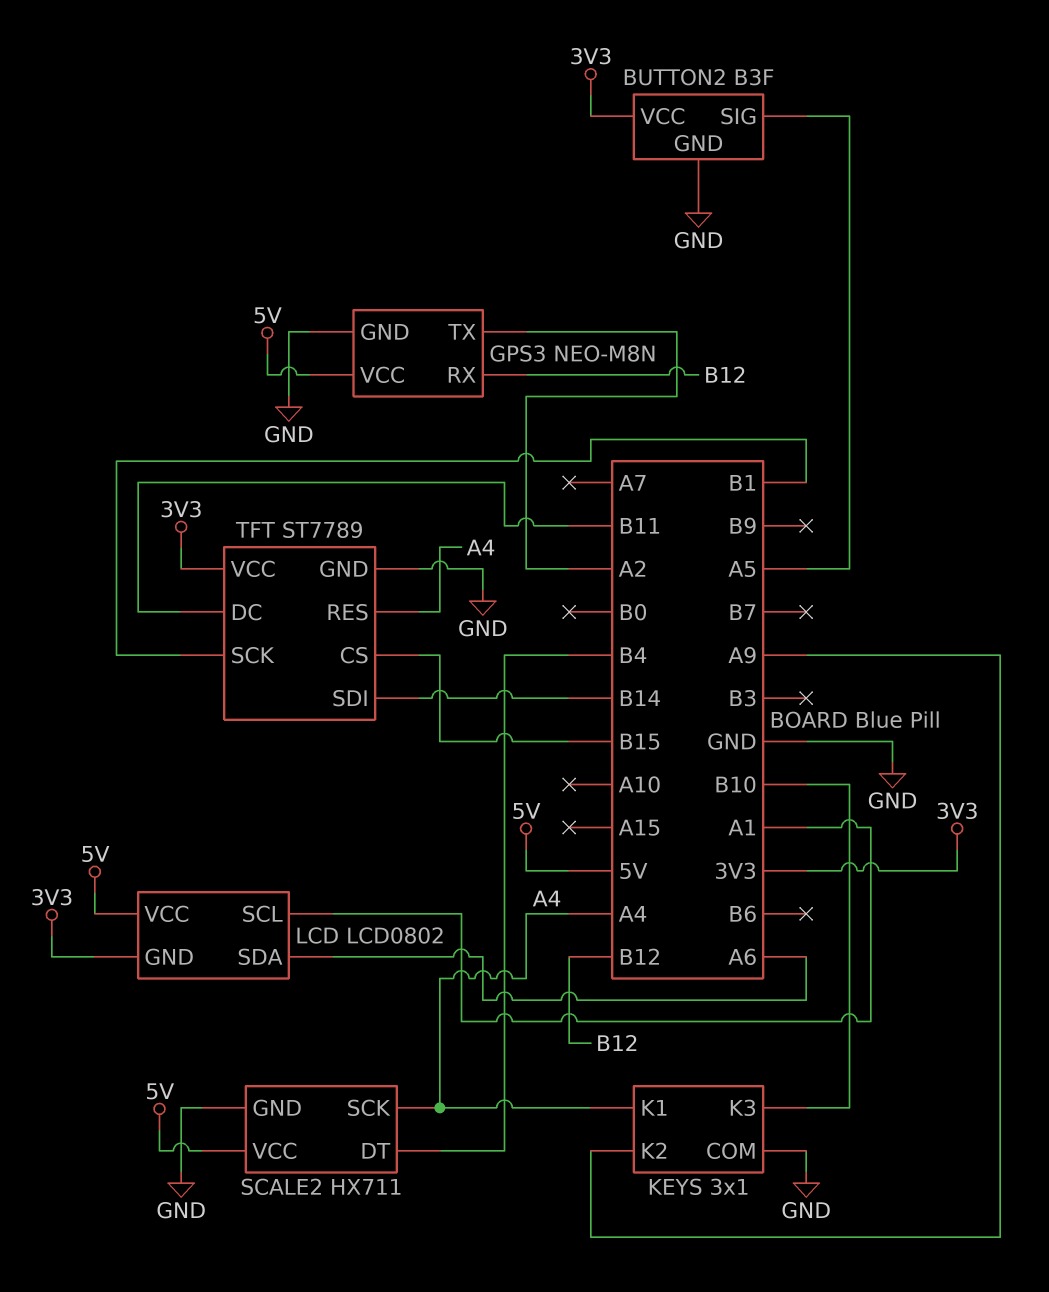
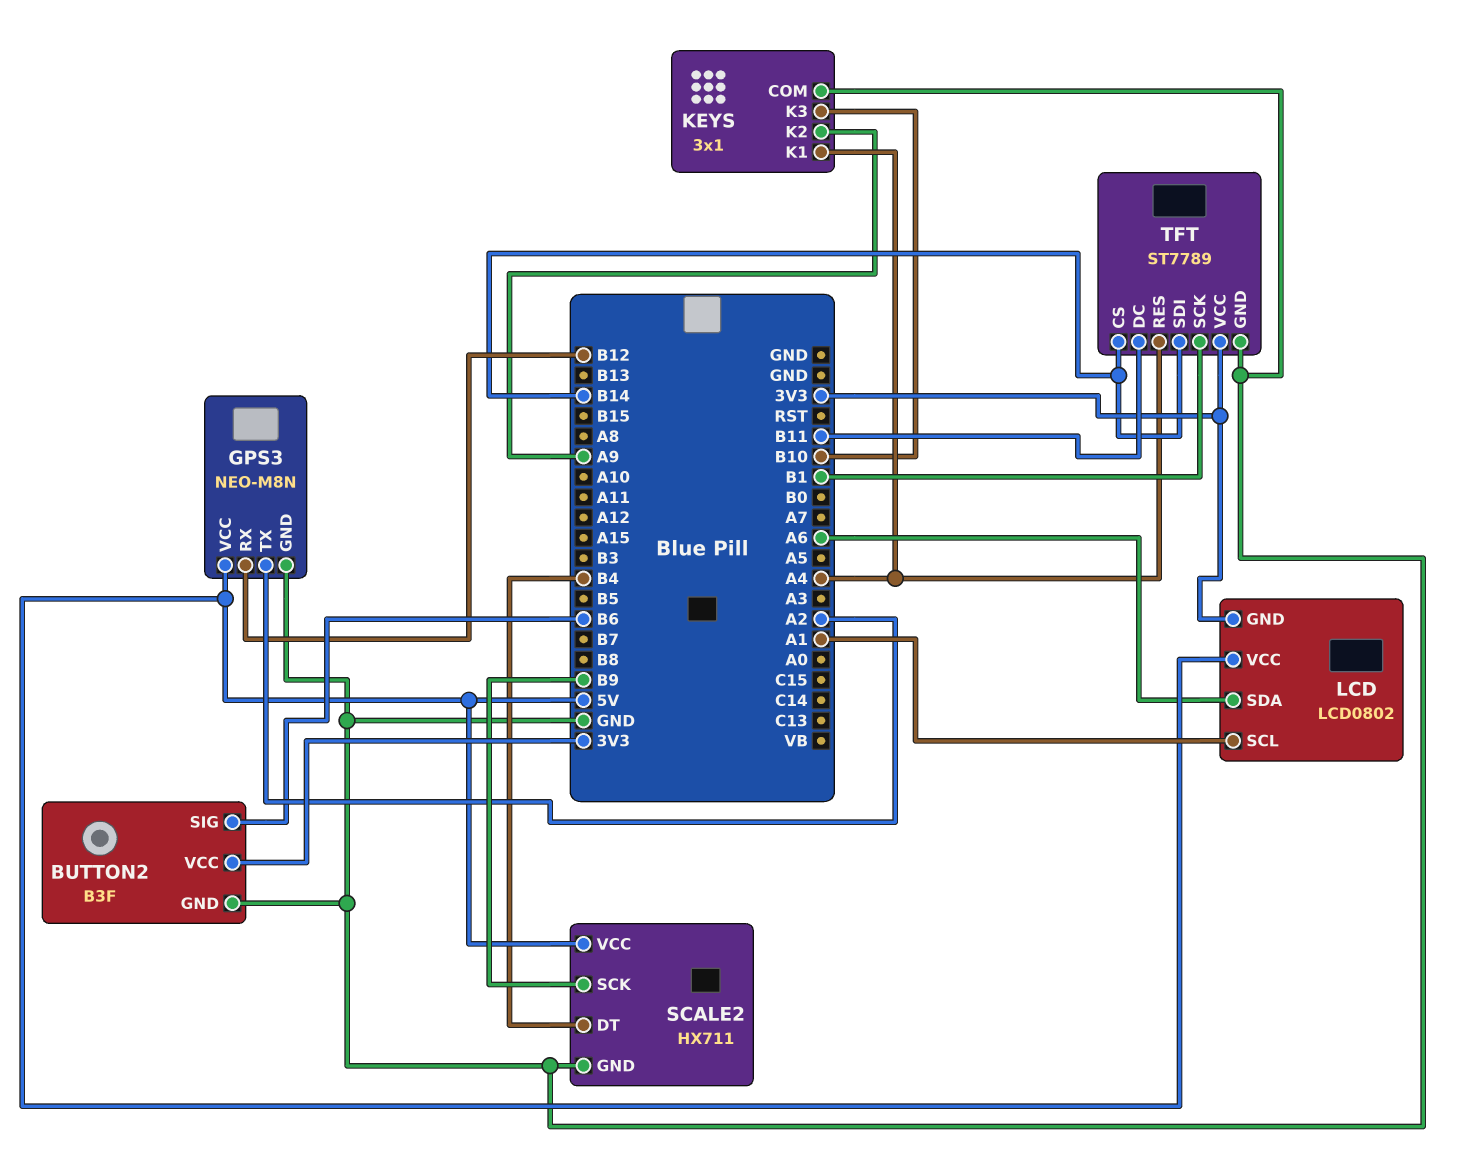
BUTTON2 pin SIG: A5 -> B6
SCALE2 pin SCK: A4 -> B9
TFT pin CS: B15 -> B14

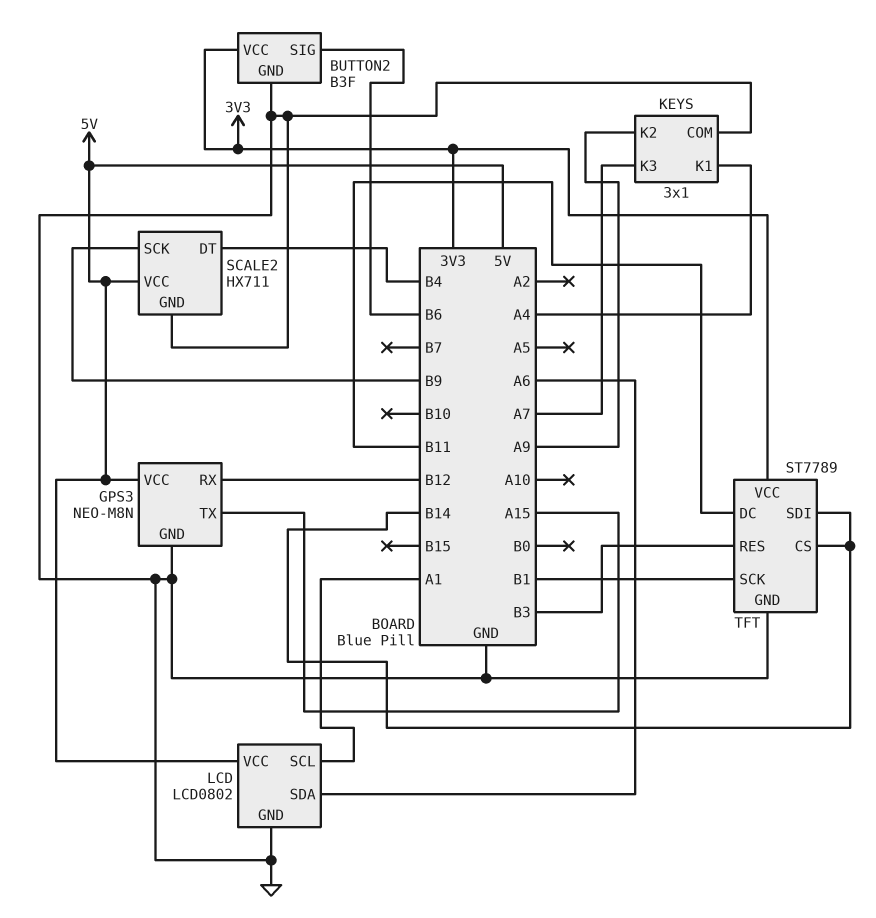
GPS3 pin TX: A2 -> A15
KEYS pin K3: B10 -> A7
LCD pin GND: 3V3 -> GND
TFT pin RES: A4 -> B3

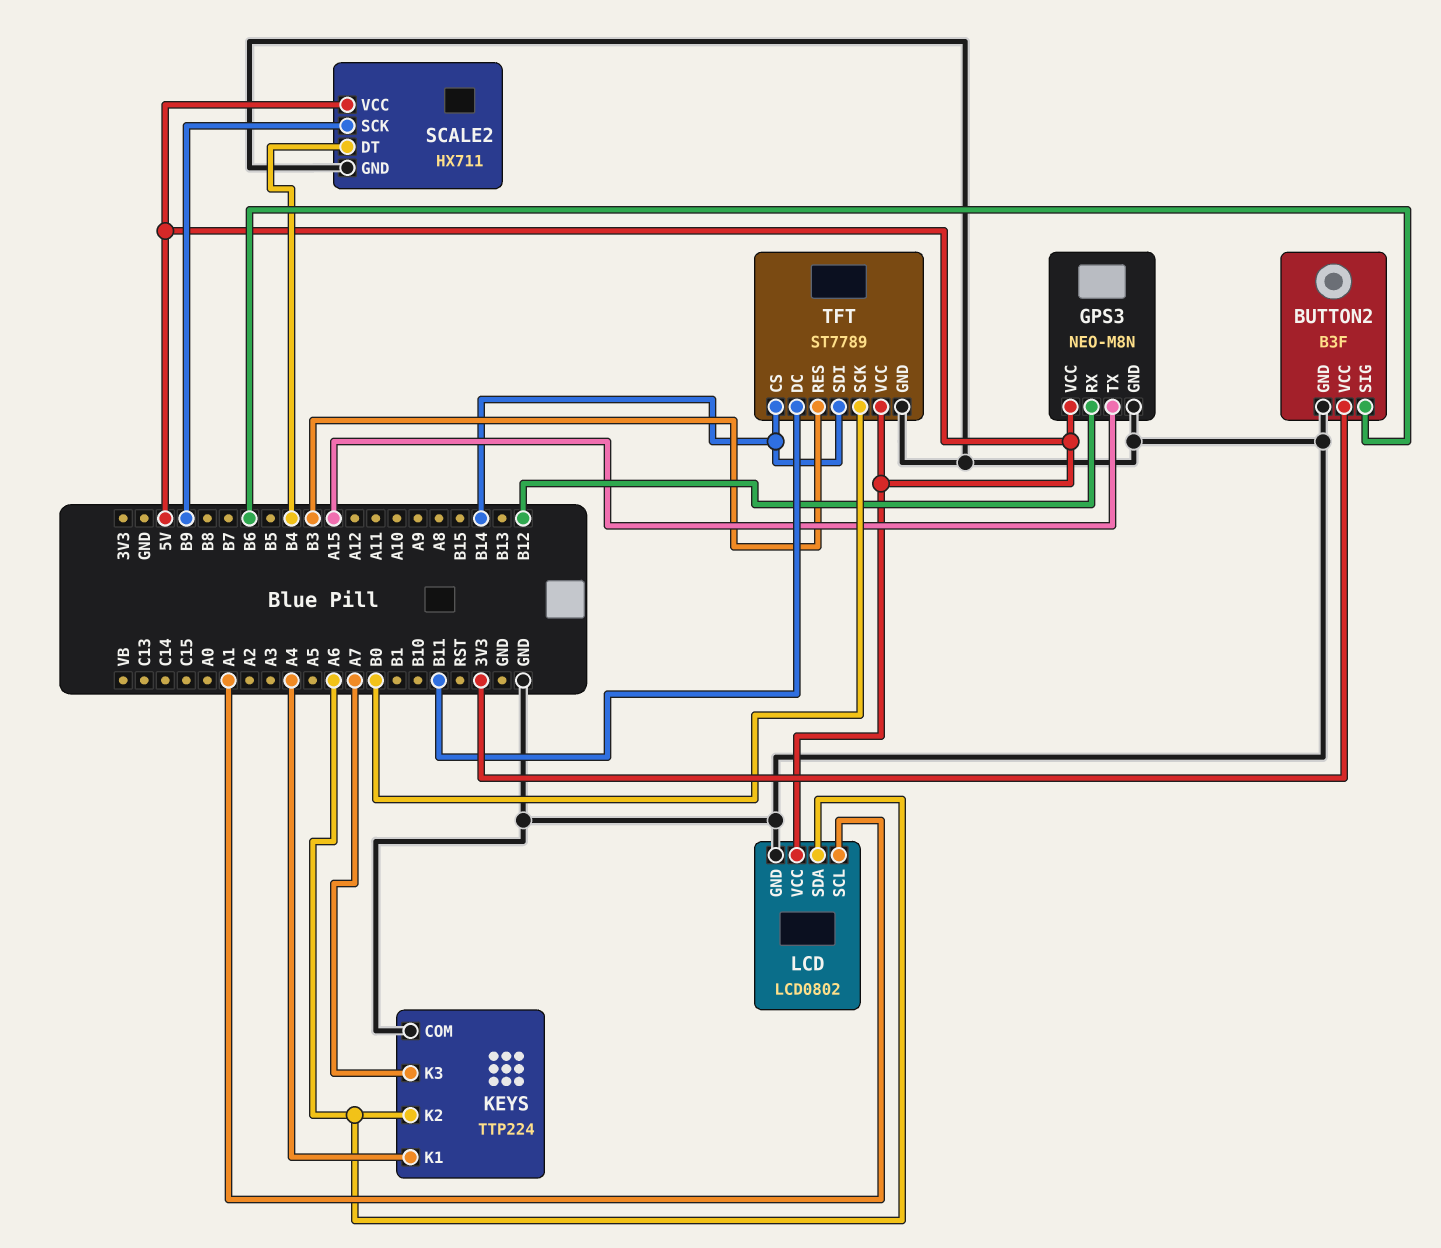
KEYS: 3x1 -> TTP224
KEYS pin K2: A9 -> A6
TFT pin SCK: B1 -> B0
TFT pin VCC: 3V3 -> 5V

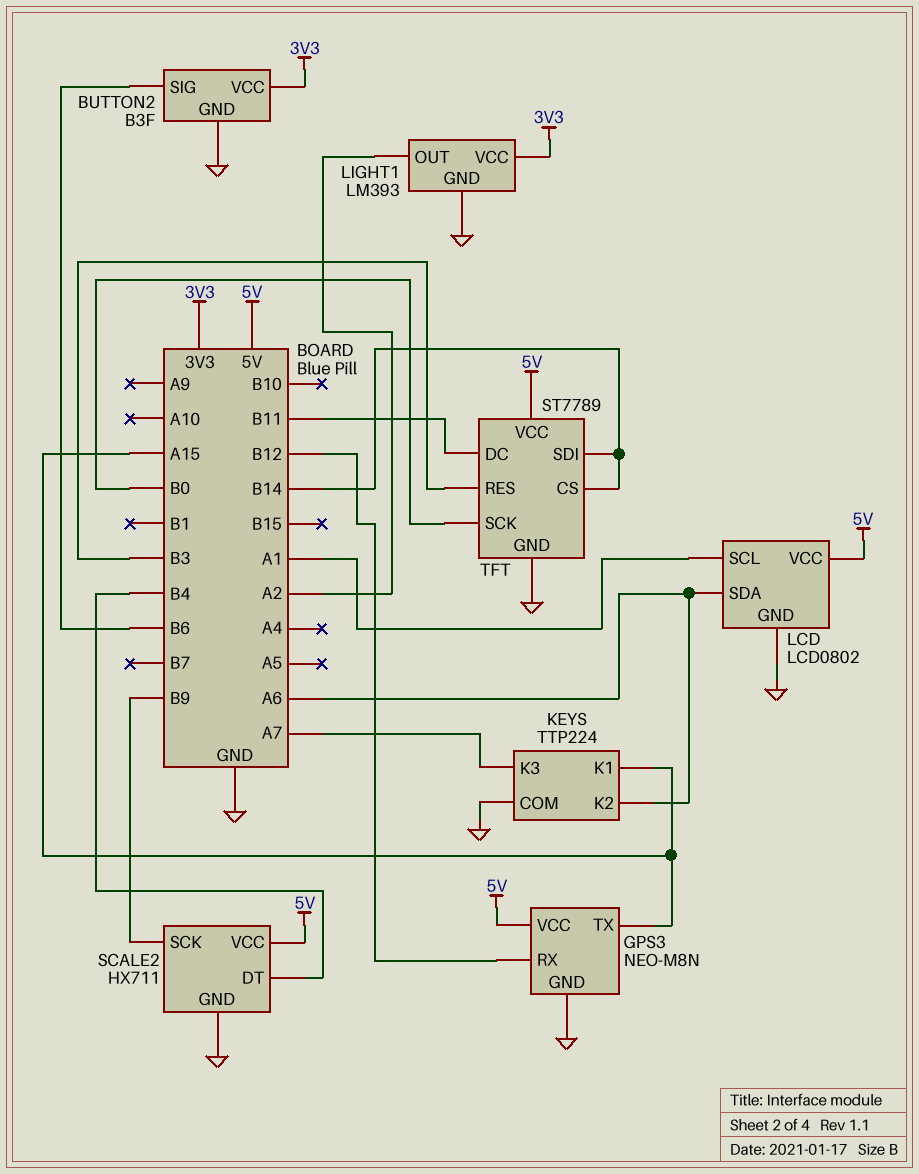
KEYS pin K1: A4 -> A15
LIGHT1: none -> LM393
LIGHT1 pin GND: none -> GND
LIGHT1 pin OUT: none -> A2
LIGHT1 pin VCC: none -> 3V3

